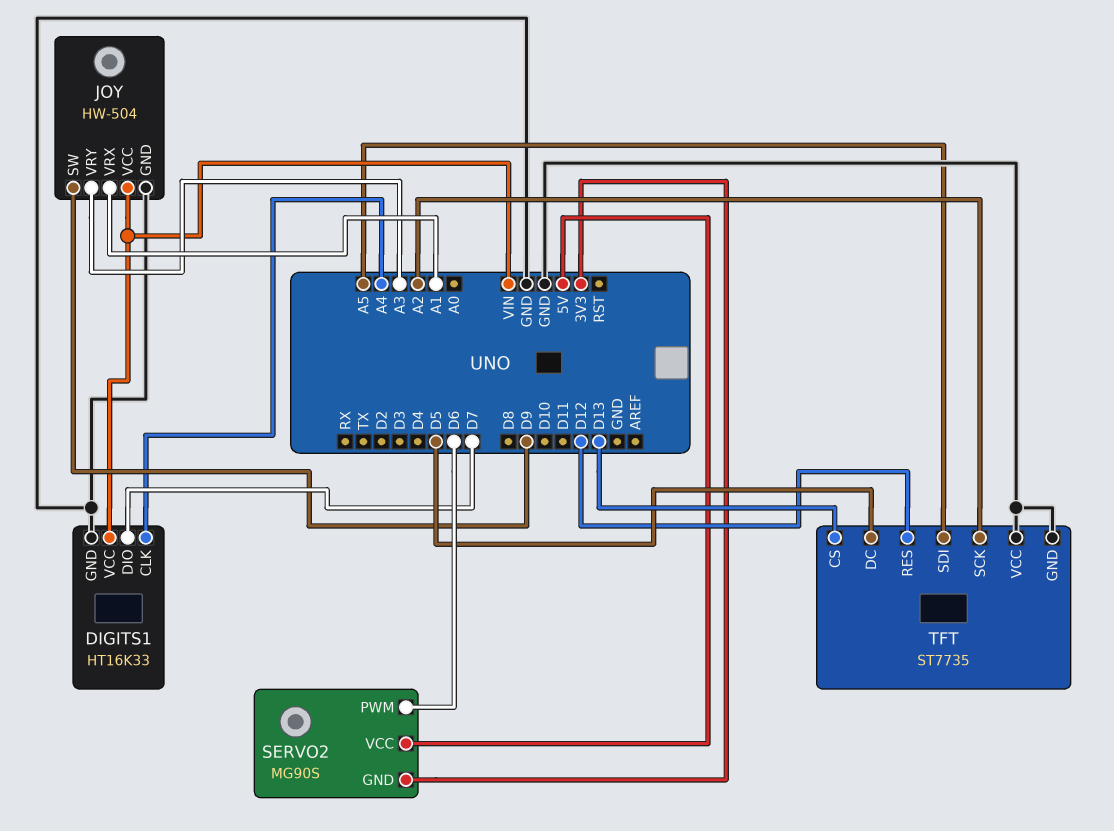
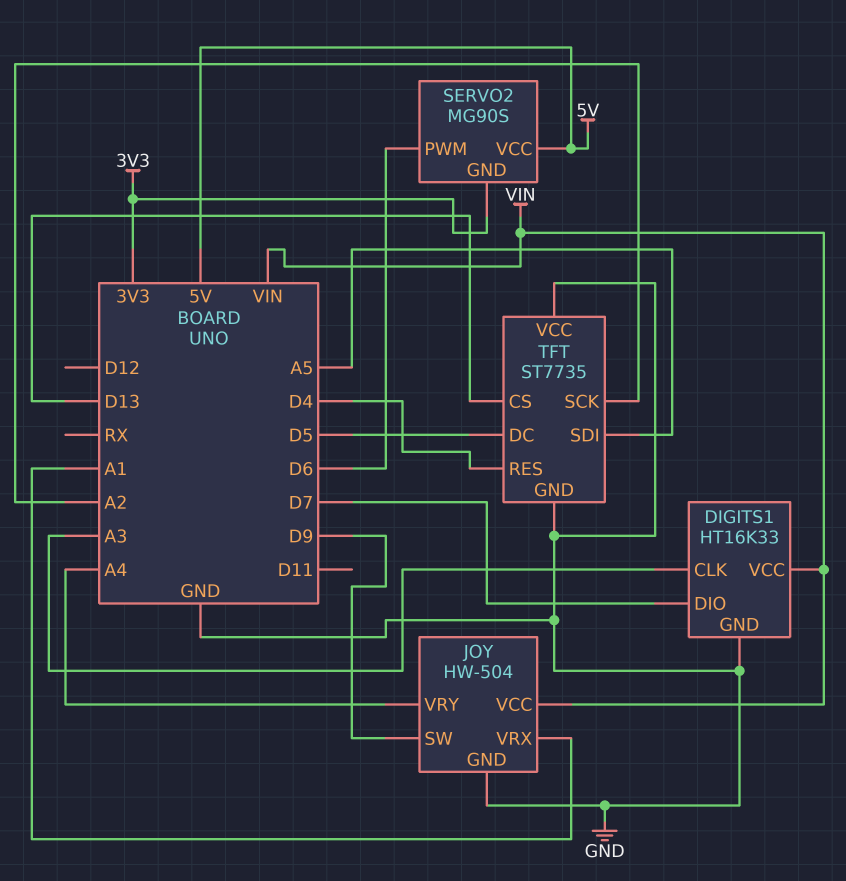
DIGITS1 pin CLK: A4 -> A3
JOY pin VRY: A3 -> A4
TFT pin RES: D12 -> D4

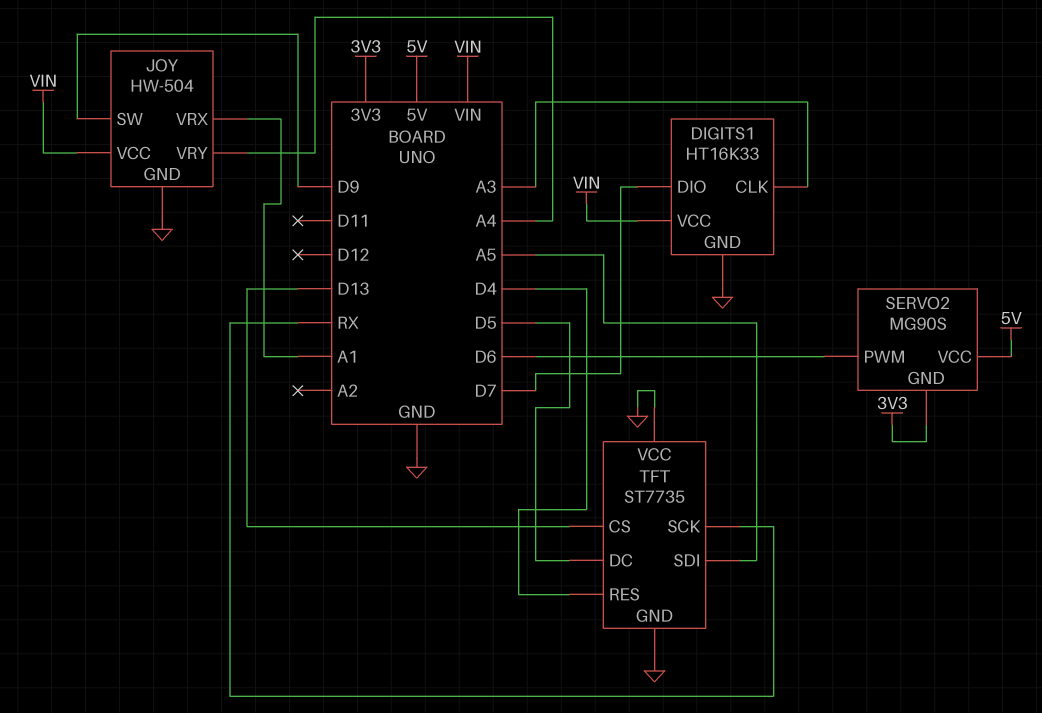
TFT pin SCK: A2 -> RX

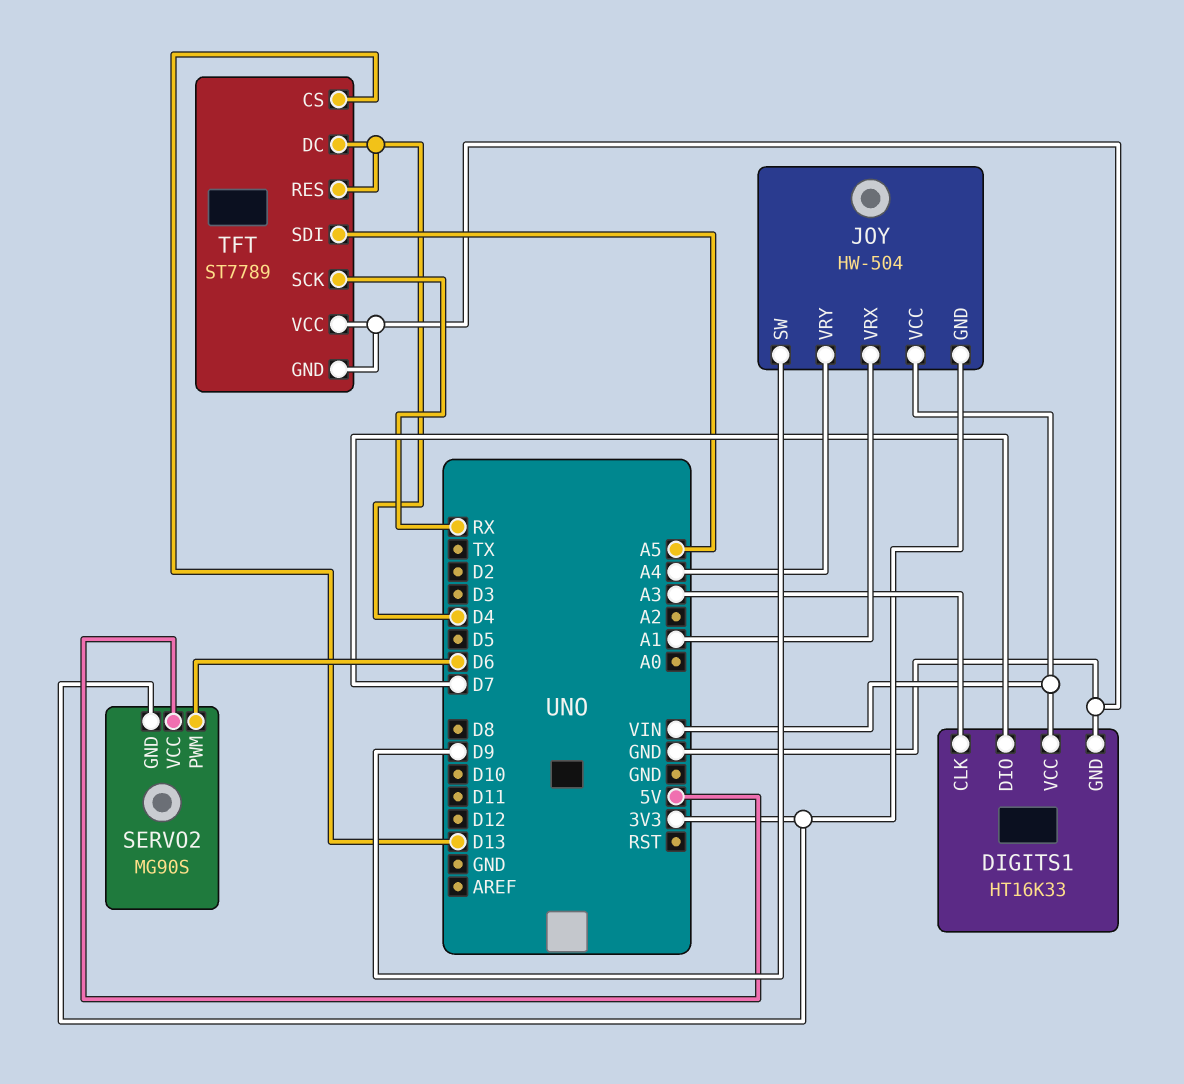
JOY pin GND: GND -> 3V3
TFT: ST7735 -> ST7789
TFT pin DC: D5 -> D4

